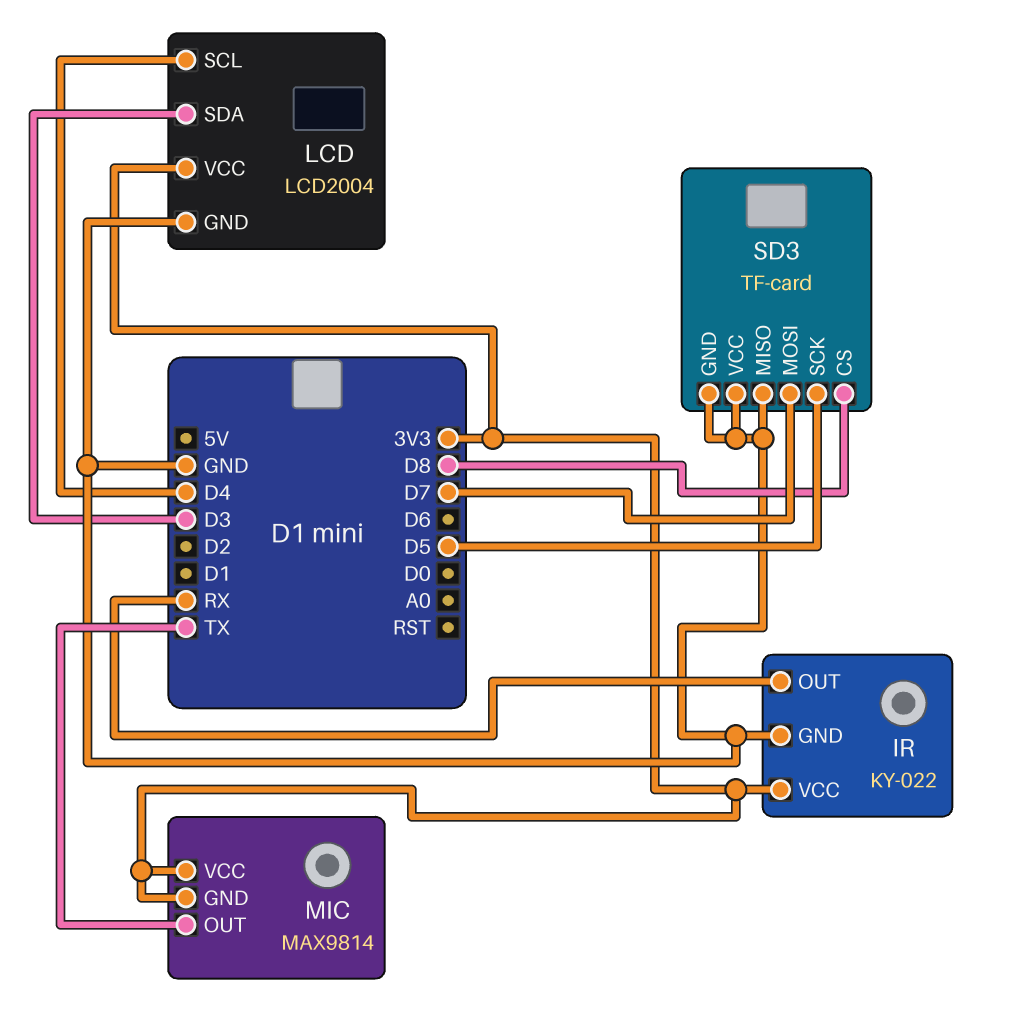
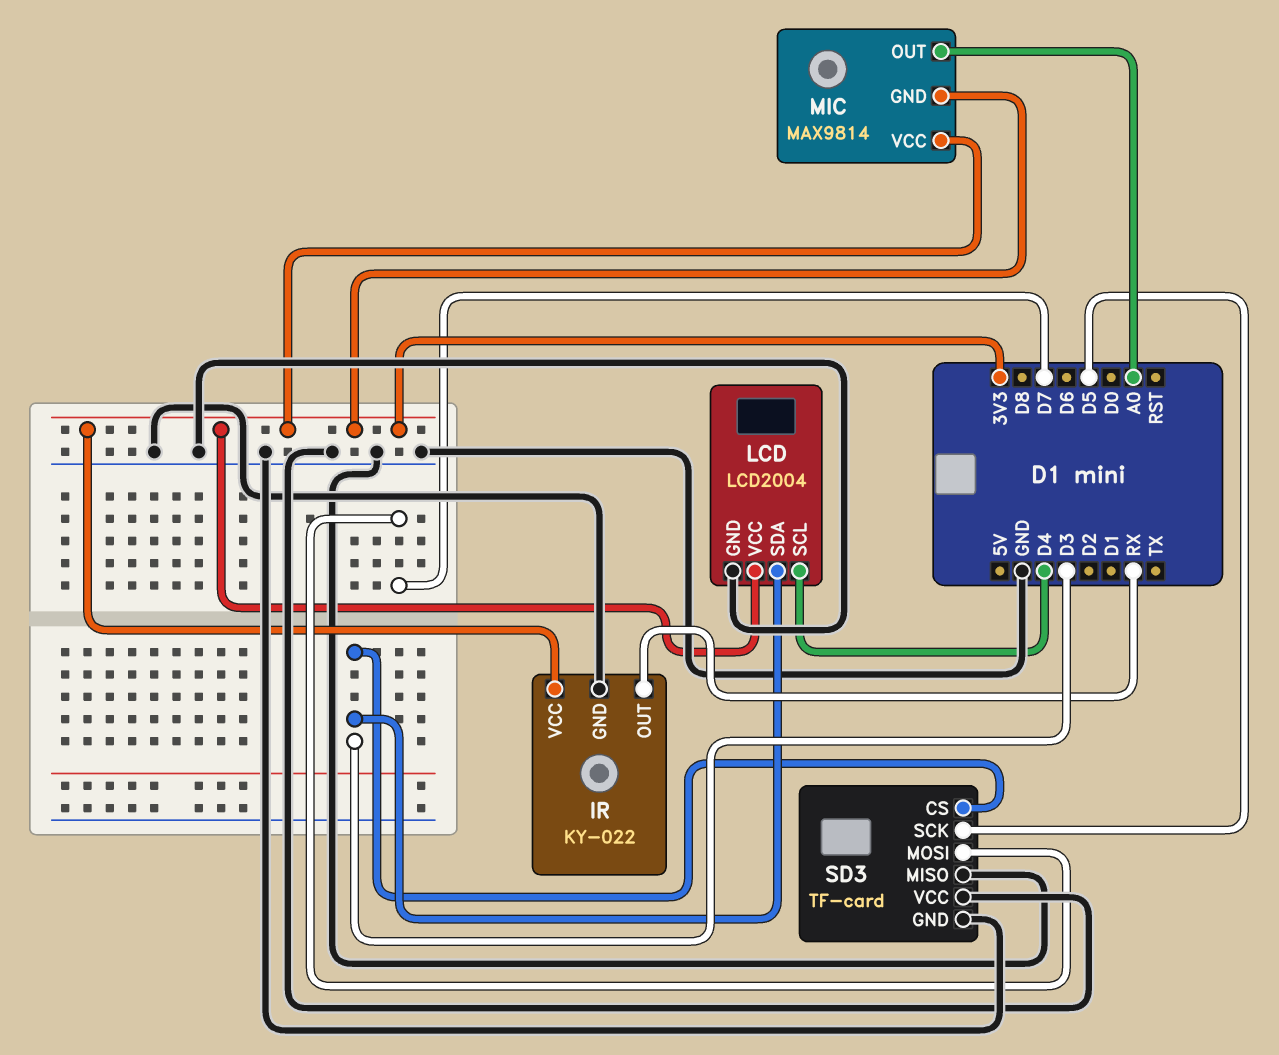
MIC pin OUT: TX -> A0
SD3 pin CS: D8 -> D3

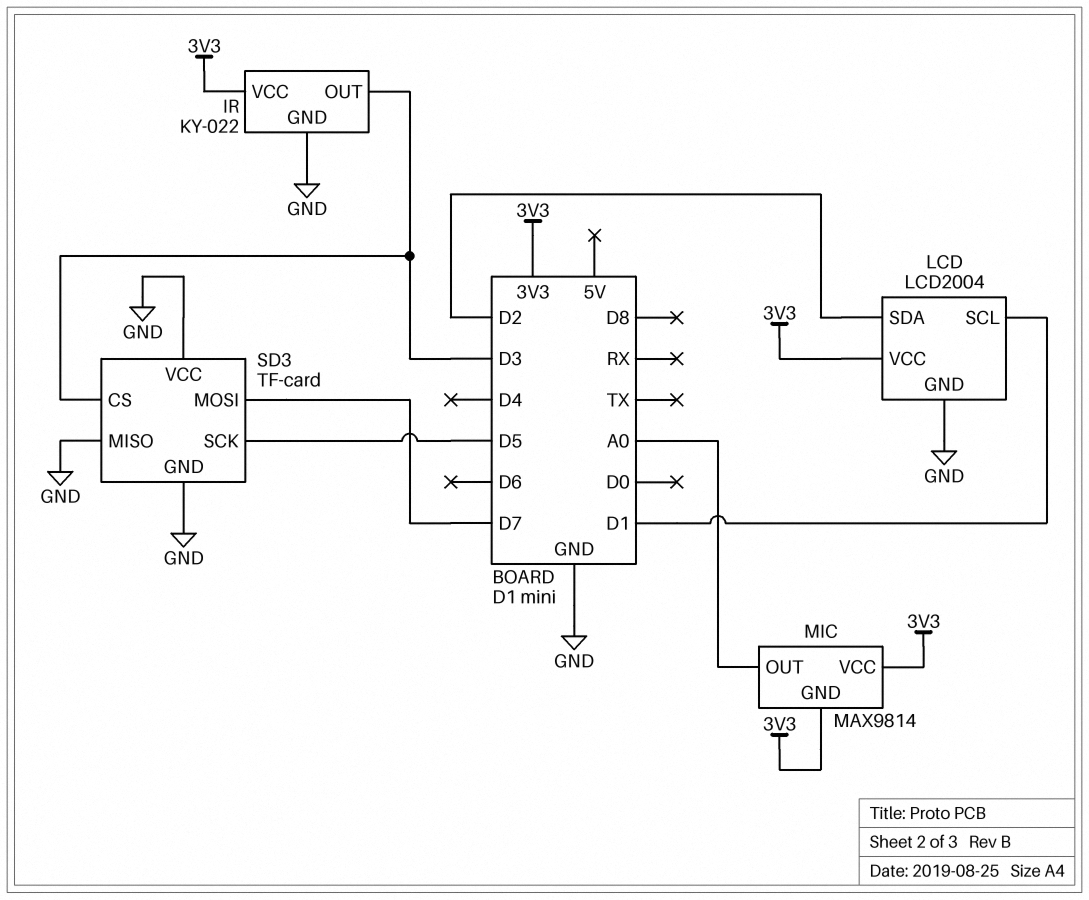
IR pin OUT: RX -> D3
LCD pin SCL: D4 -> D1
LCD pin SDA: D3 -> D2

